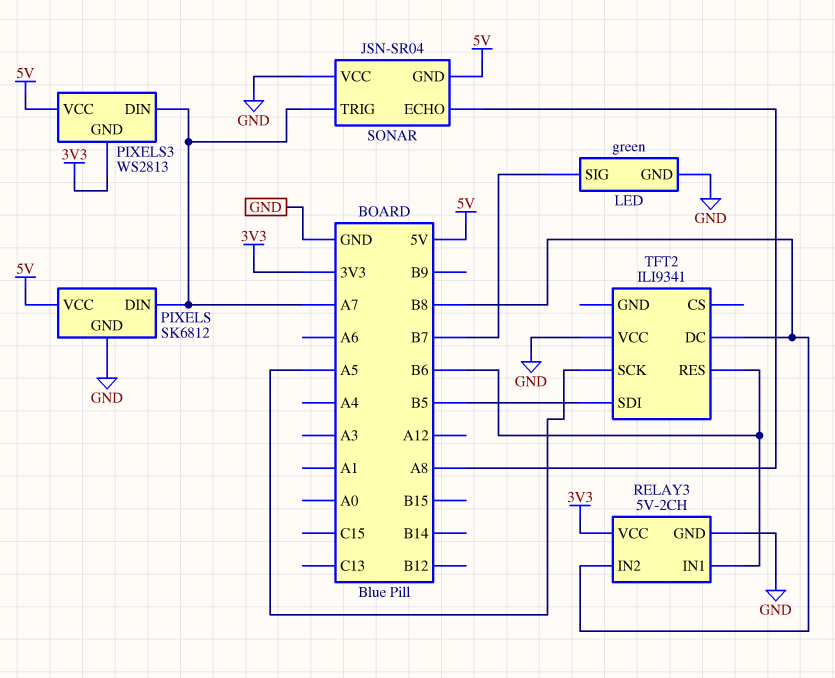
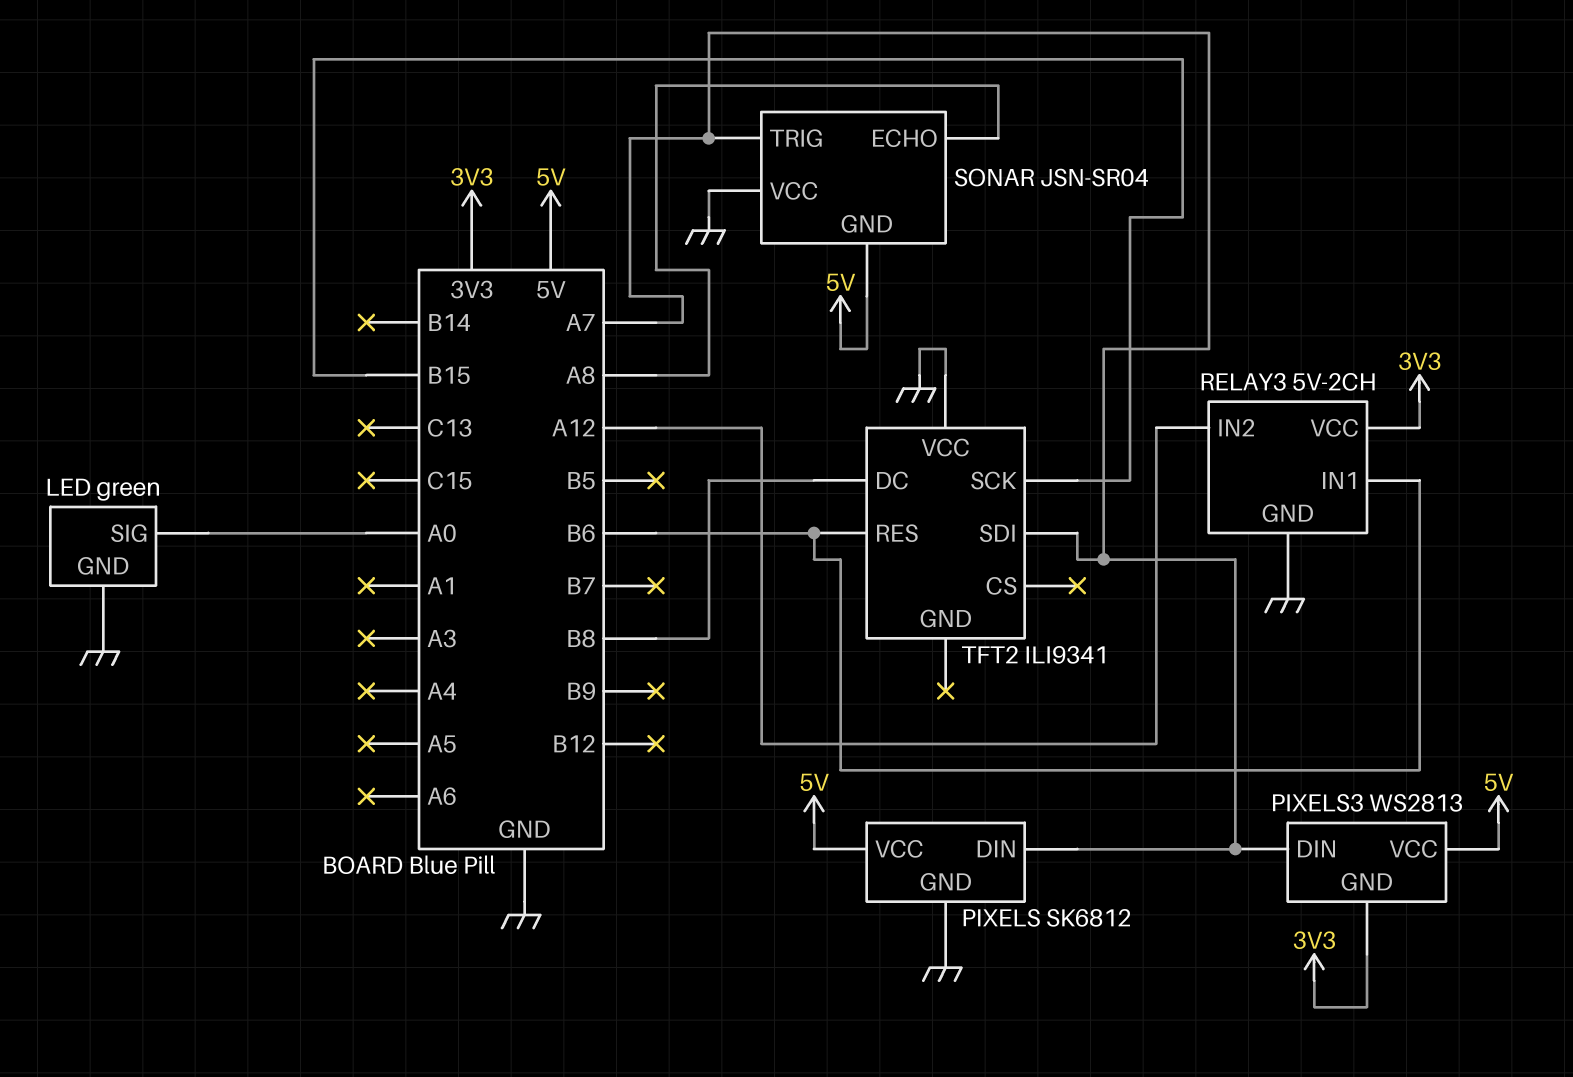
LED pin SIG: B7 -> A0
RELAY3 pin IN2: B8 -> A12
TFT2 pin SCK: A5 -> B15
TFT2 pin SDI: B5 -> A7

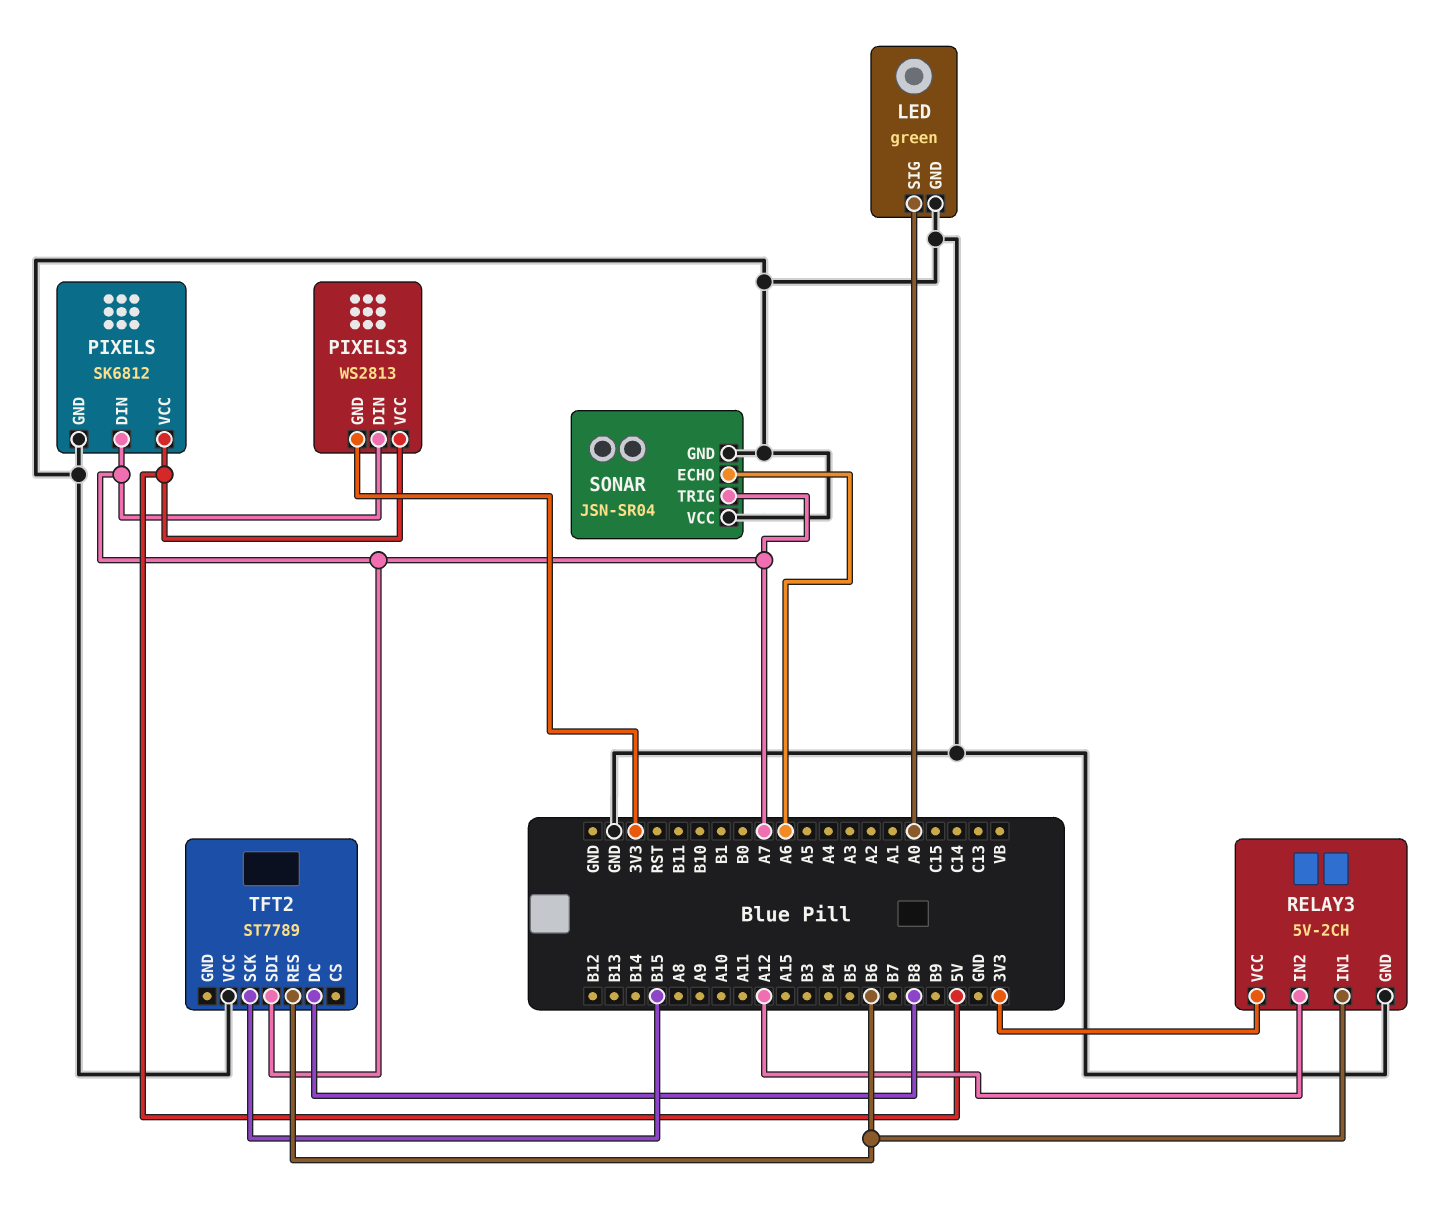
SONAR pin ECHO: A8 -> A6
SONAR pin GND: 5V -> GND
TFT2: ILI9341 -> ST7789

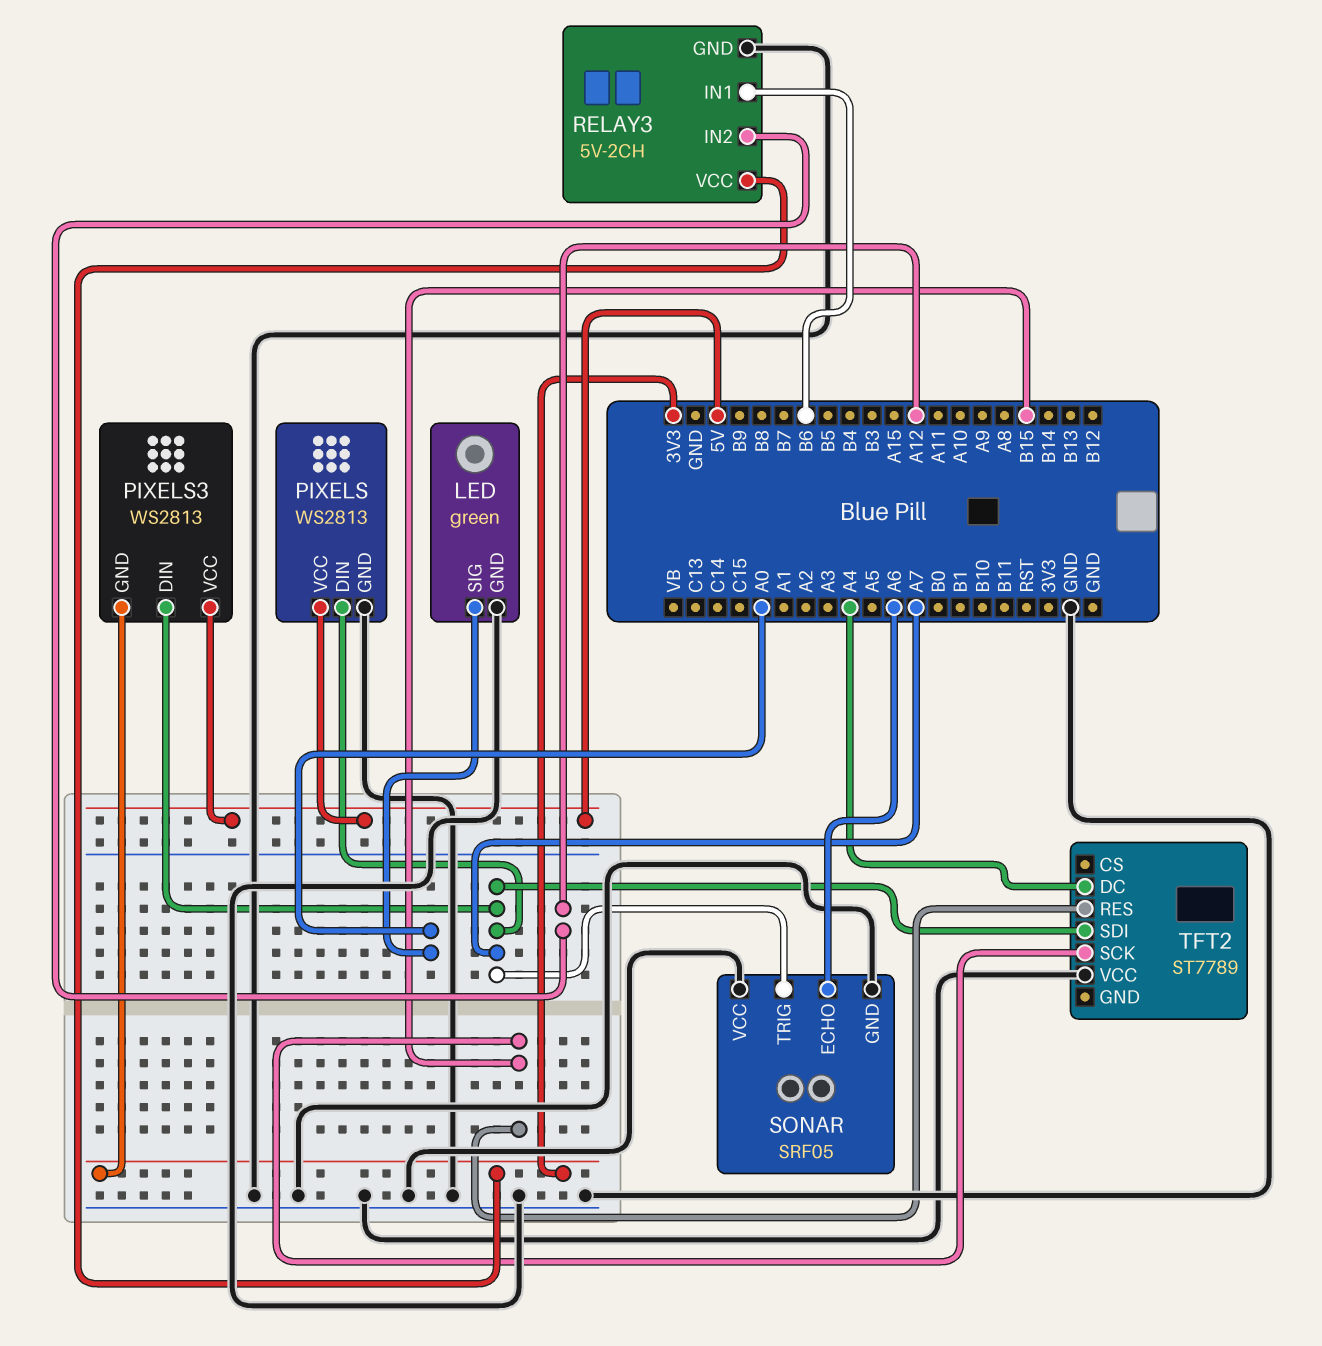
PIXELS: SK6812 -> WS2813
SONAR: JSN-SR04 -> SRF05
TFT2 pin DC: B8 -> A4
TFT2 pin RES: B6 -> B15

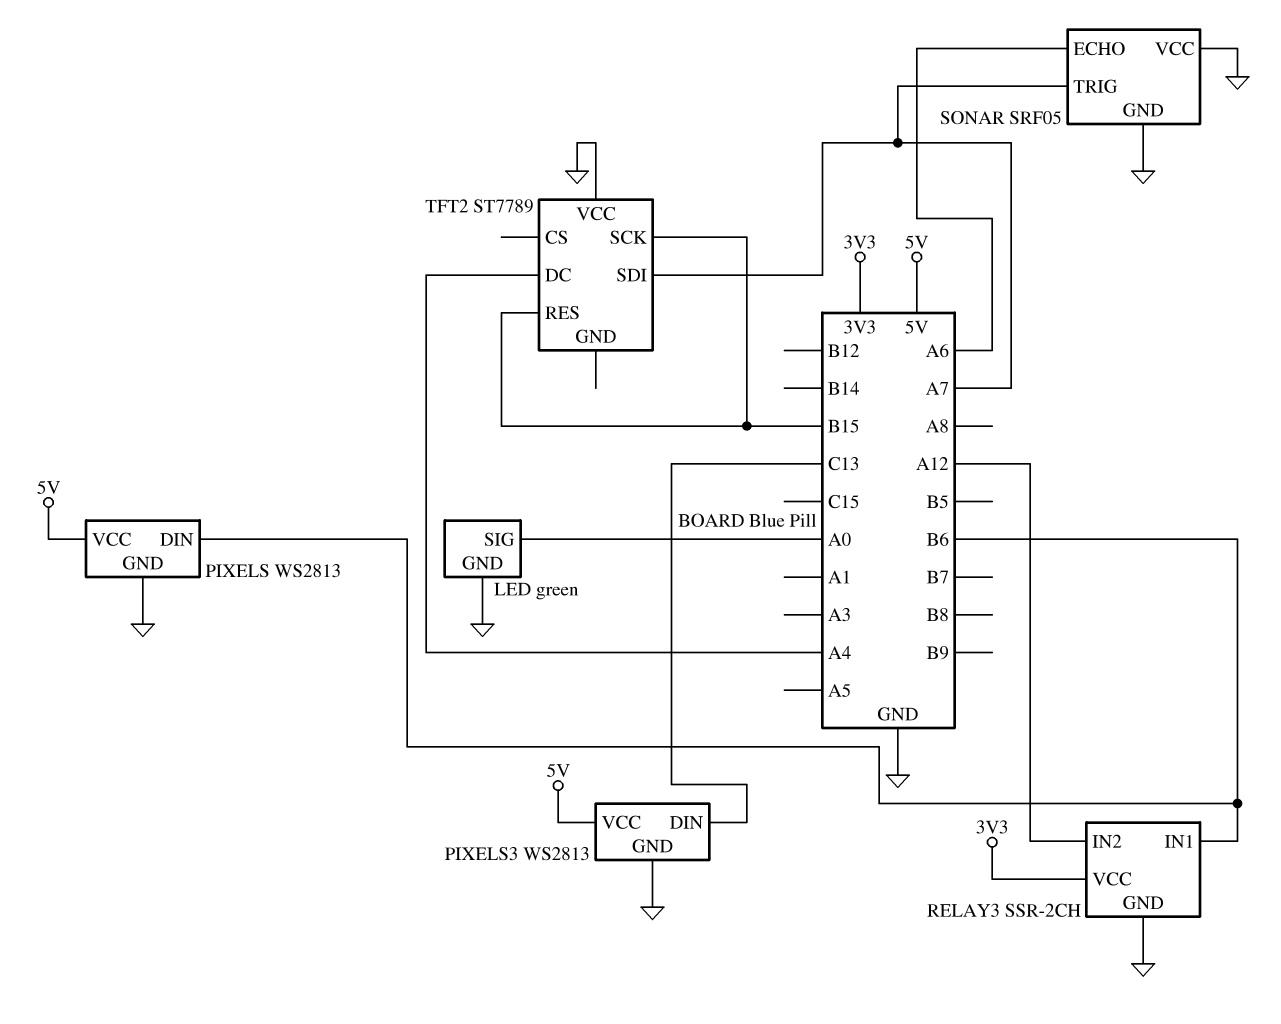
PIXELS pin DIN: A7 -> B6
PIXELS3 pin DIN: A7 -> C13
PIXELS3 pin GND: 3V3 -> GND
RELAY3: 5V-2CH -> SSR-2CH

